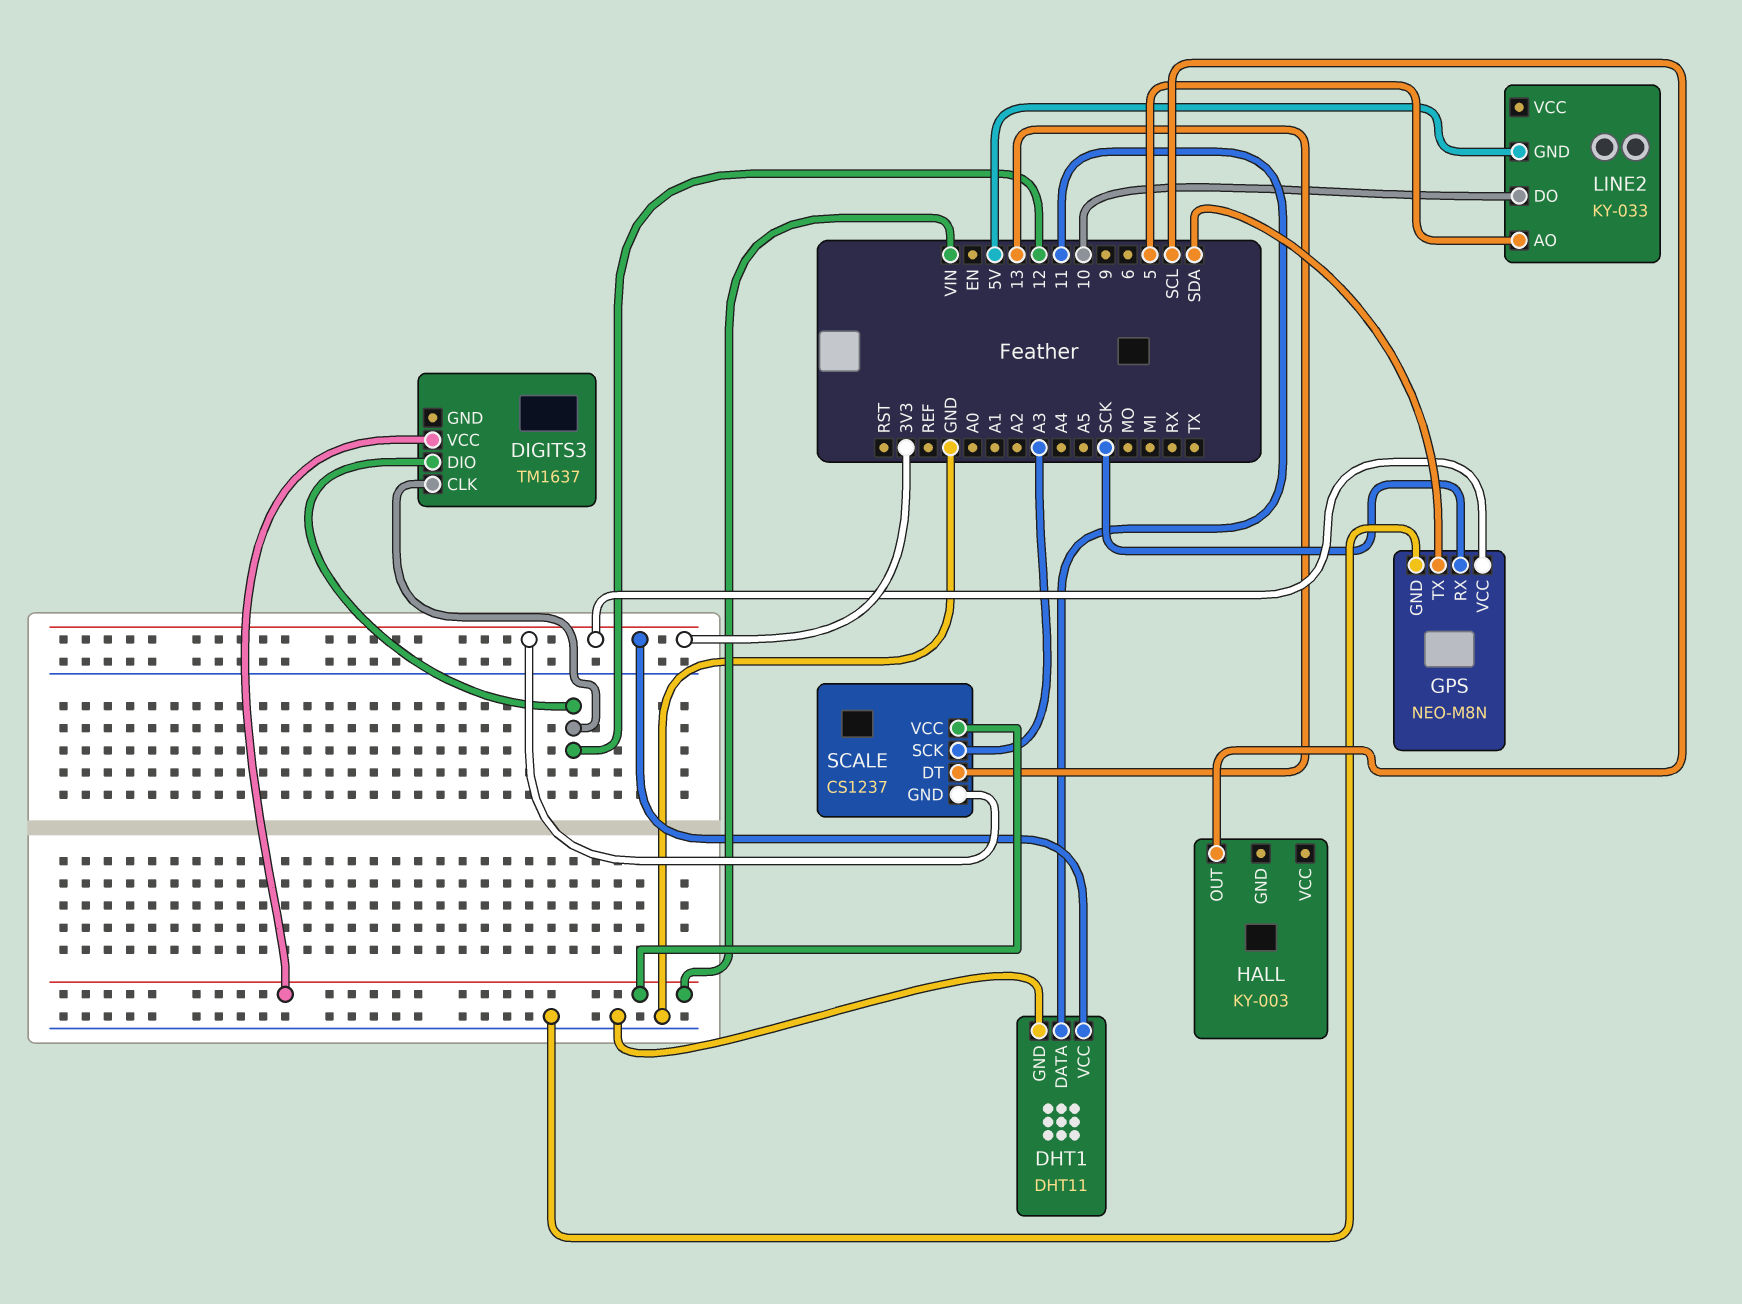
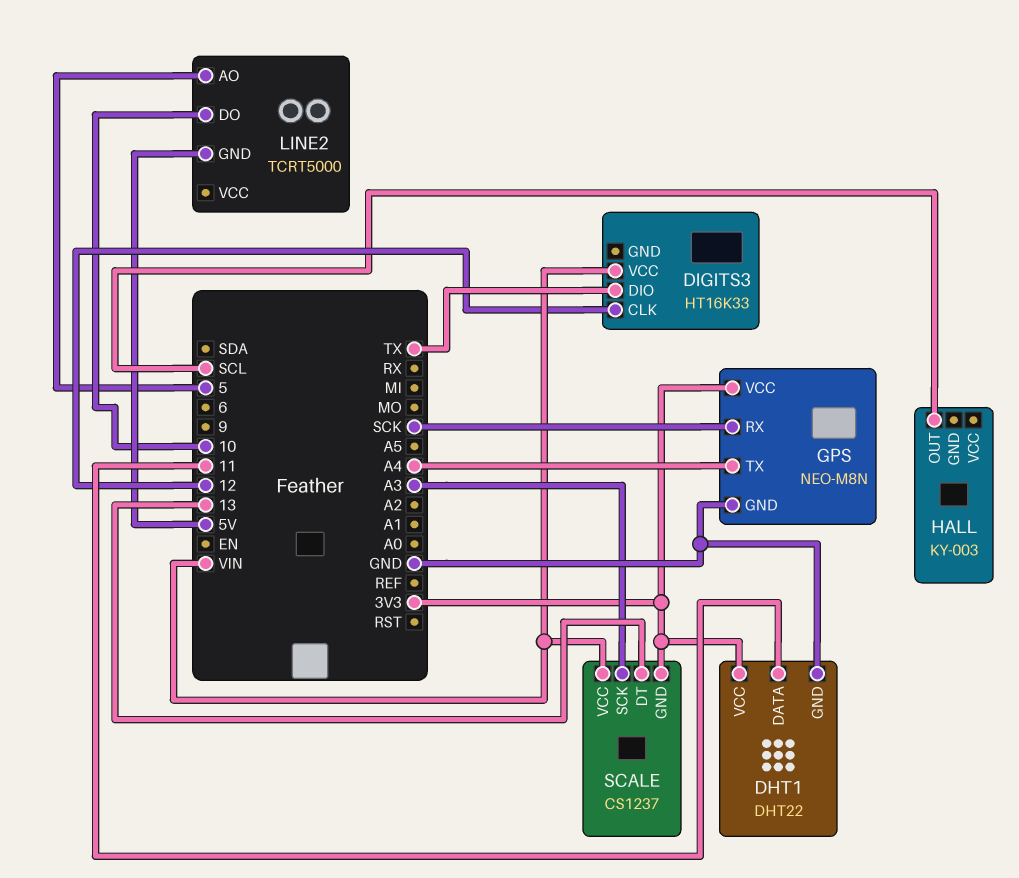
DHT1: DHT11 -> DHT22
DIGITS3: TM1637 -> HT16K33
DIGITS3 pin DIO: 12 -> TX
GPS pin TX: SDA -> A4
LINE2: KY-033 -> TCRT5000

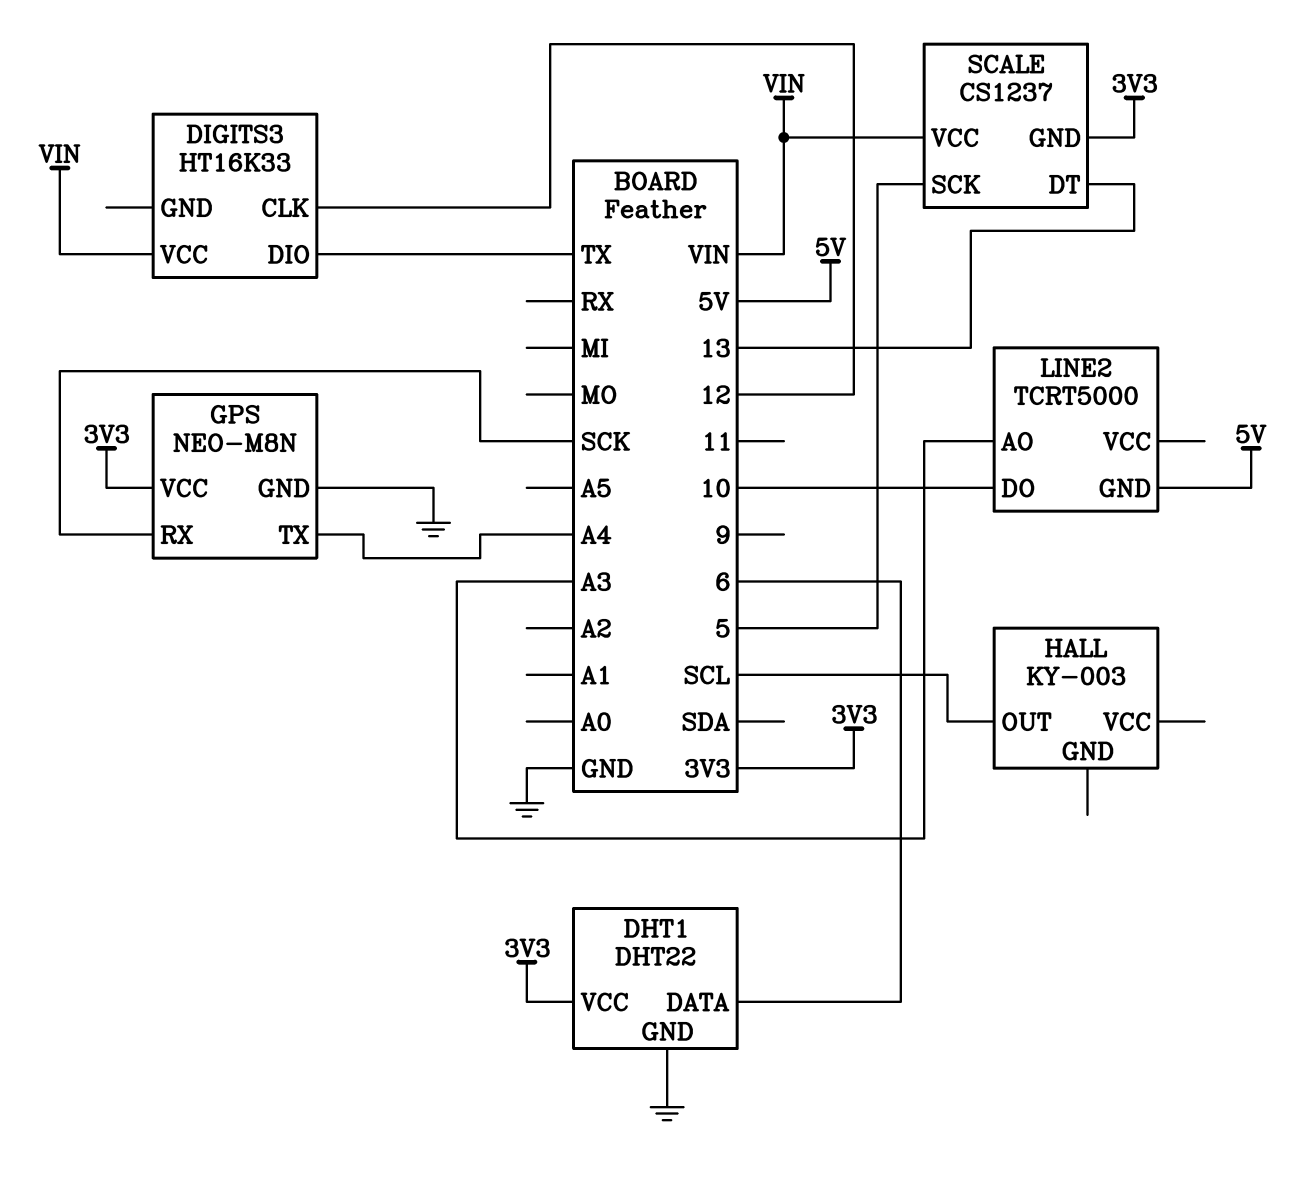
DHT1 pin DATA: 11 -> 6
LINE2 pin AO: 5 -> A3
SCALE pin SCK: A3 -> 5

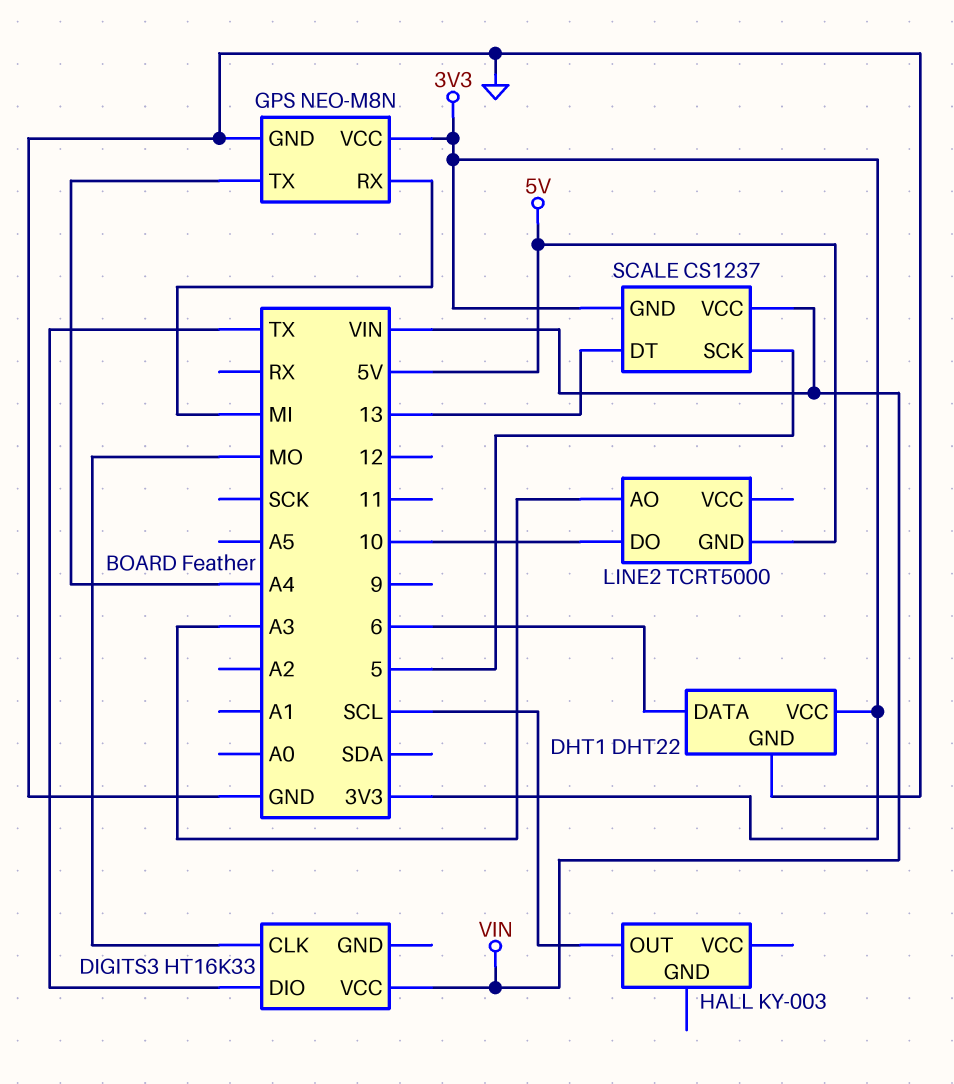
DIGITS3 pin CLK: 12 -> MO
GPS pin RX: SCK -> MI

